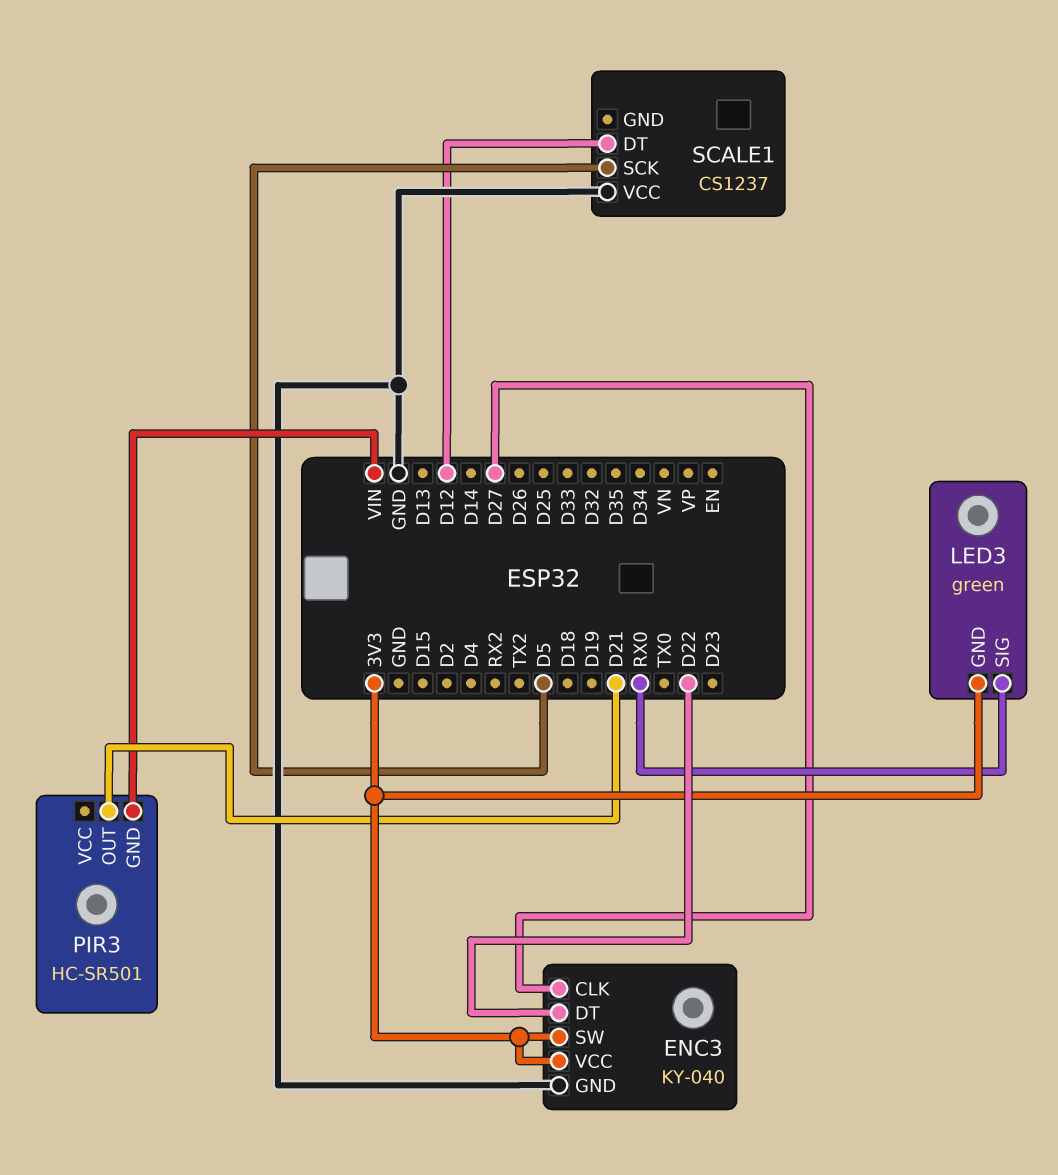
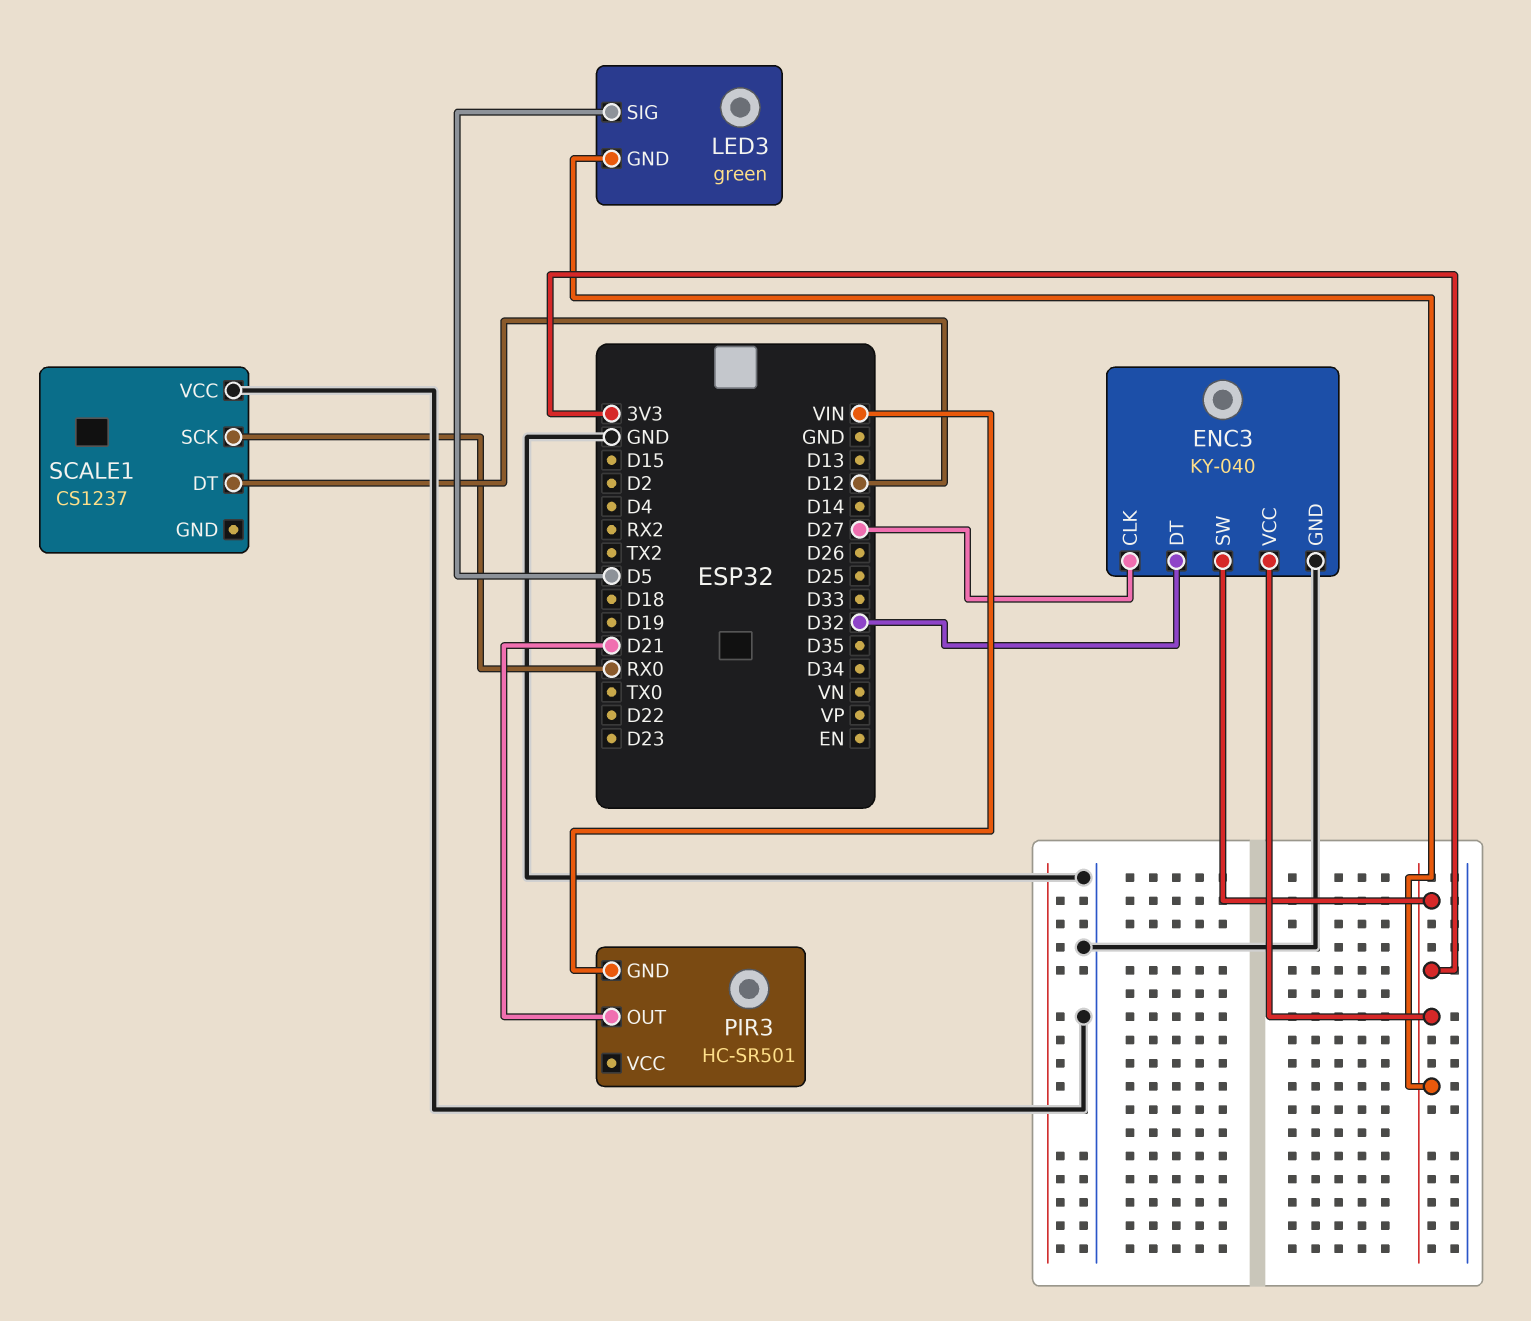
ENC3 pin DT: D22 -> D32
LED3 pin SIG: RX0 -> D5
SCALE1 pin SCK: D5 -> RX0

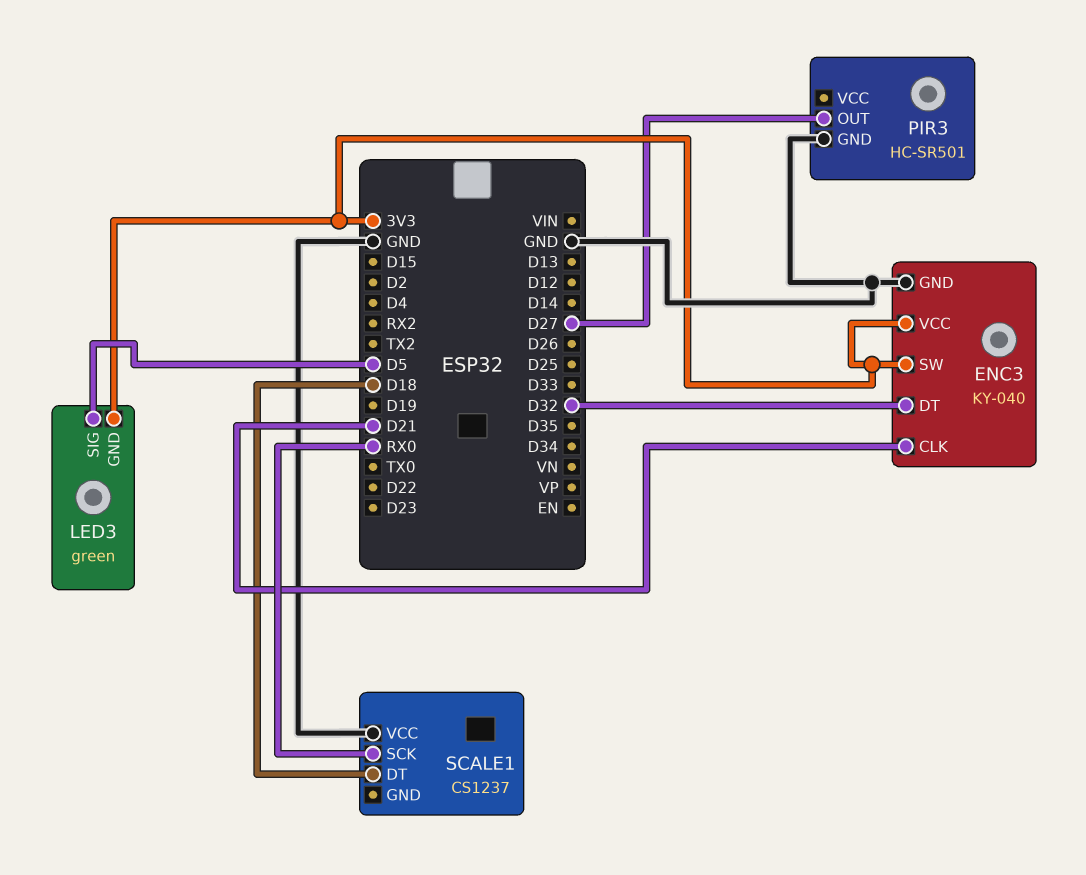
ENC3 pin CLK: D27 -> D21
PIR3 pin GND: VIN -> GND
PIR3 pin OUT: D21 -> D27
SCALE1 pin DT: D12 -> D18

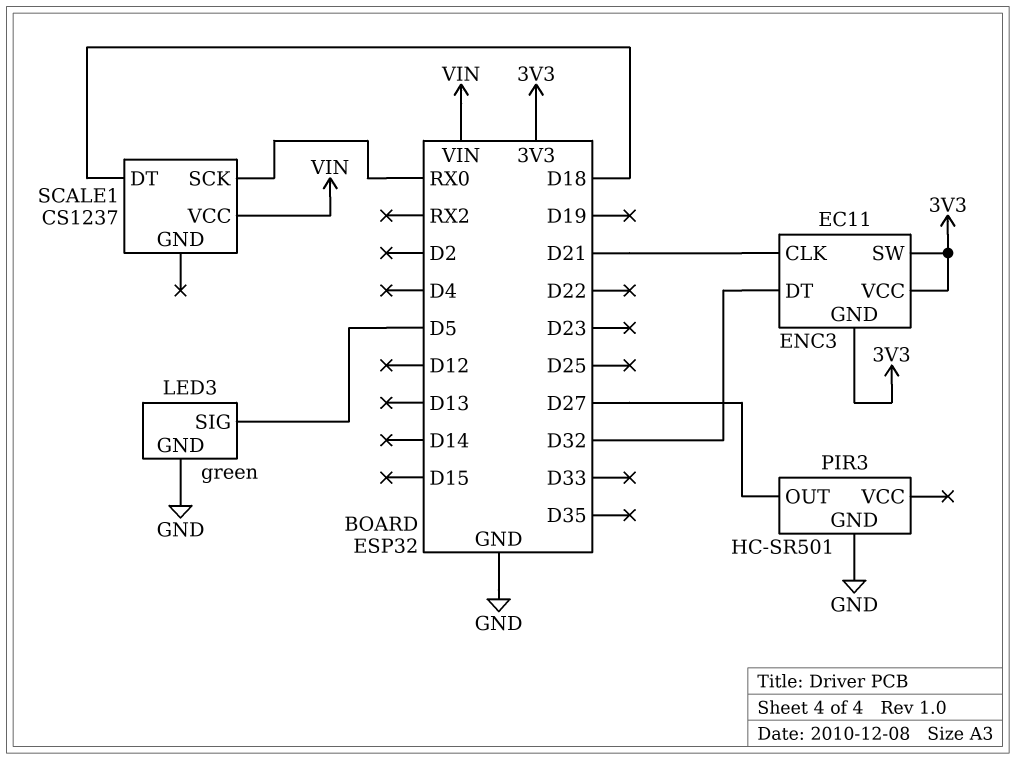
ENC3: KY-040 -> EC11
ENC3 pin GND: GND -> 3V3
LED3 pin GND: 3V3 -> GND
SCALE1 pin VCC: GND -> VIN

